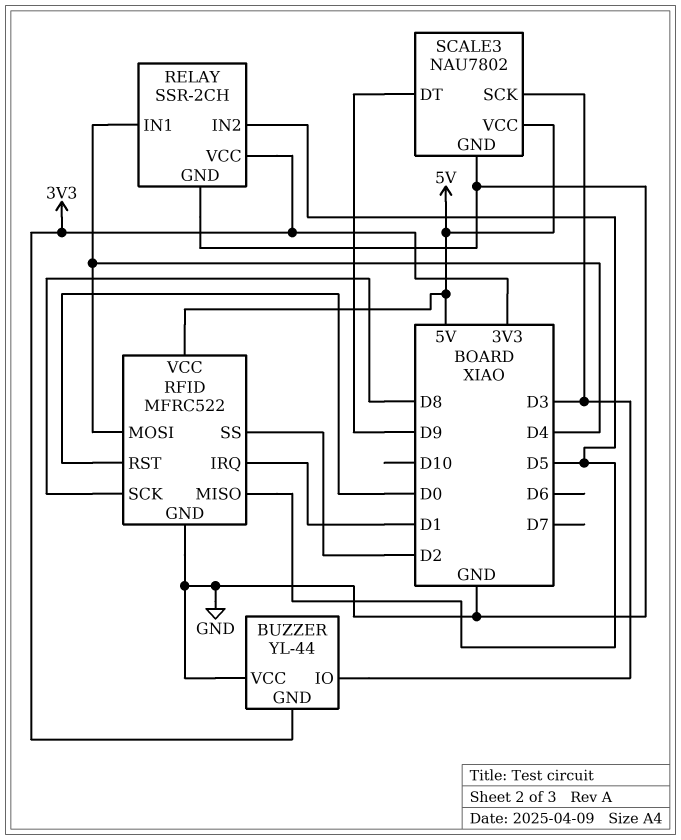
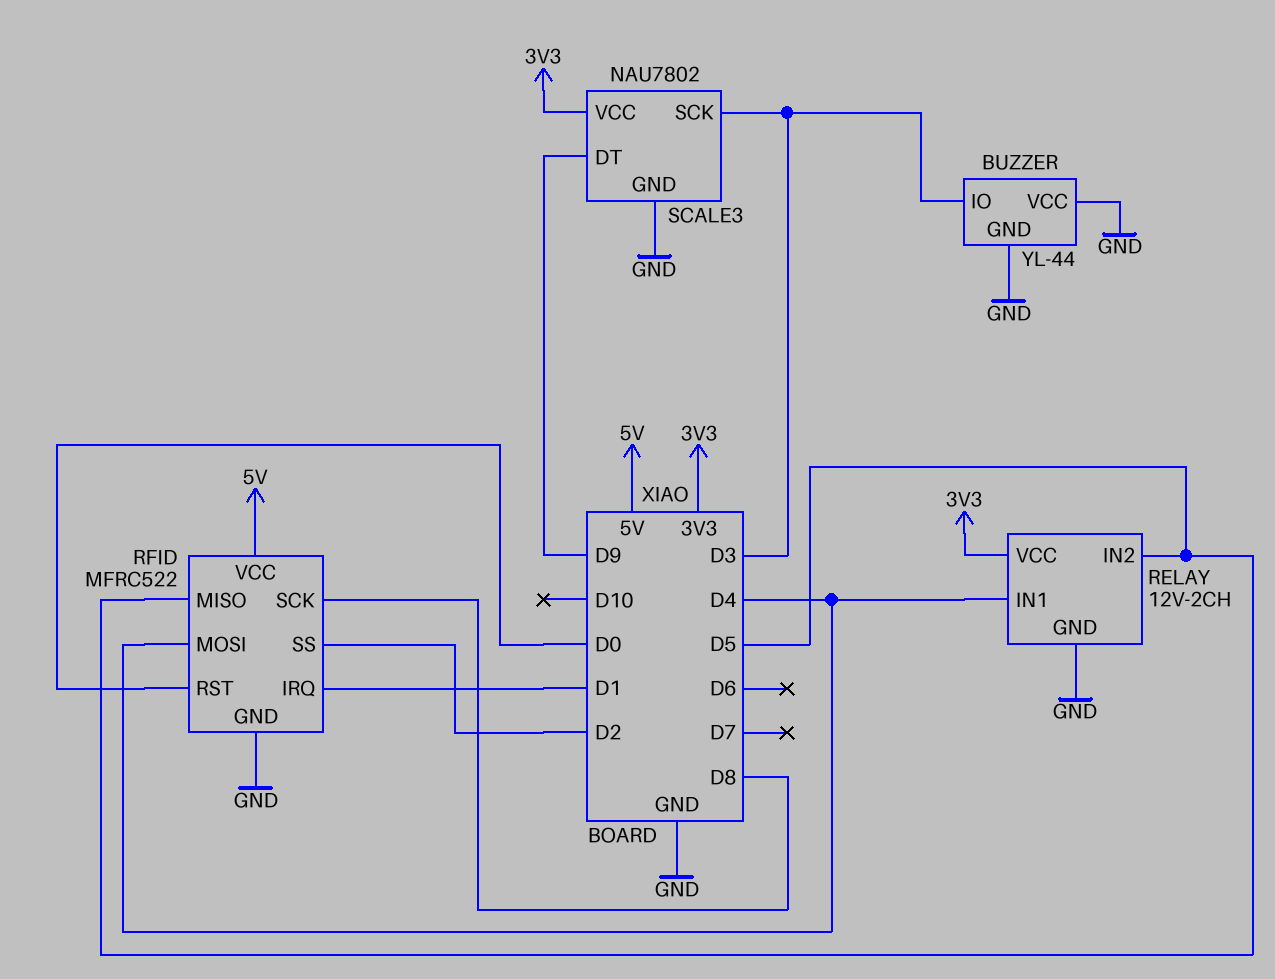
BUZZER pin GND: 3V3 -> GND
RELAY: SSR-2CH -> 12V-2CH
SCALE3 pin VCC: 5V -> 3V3

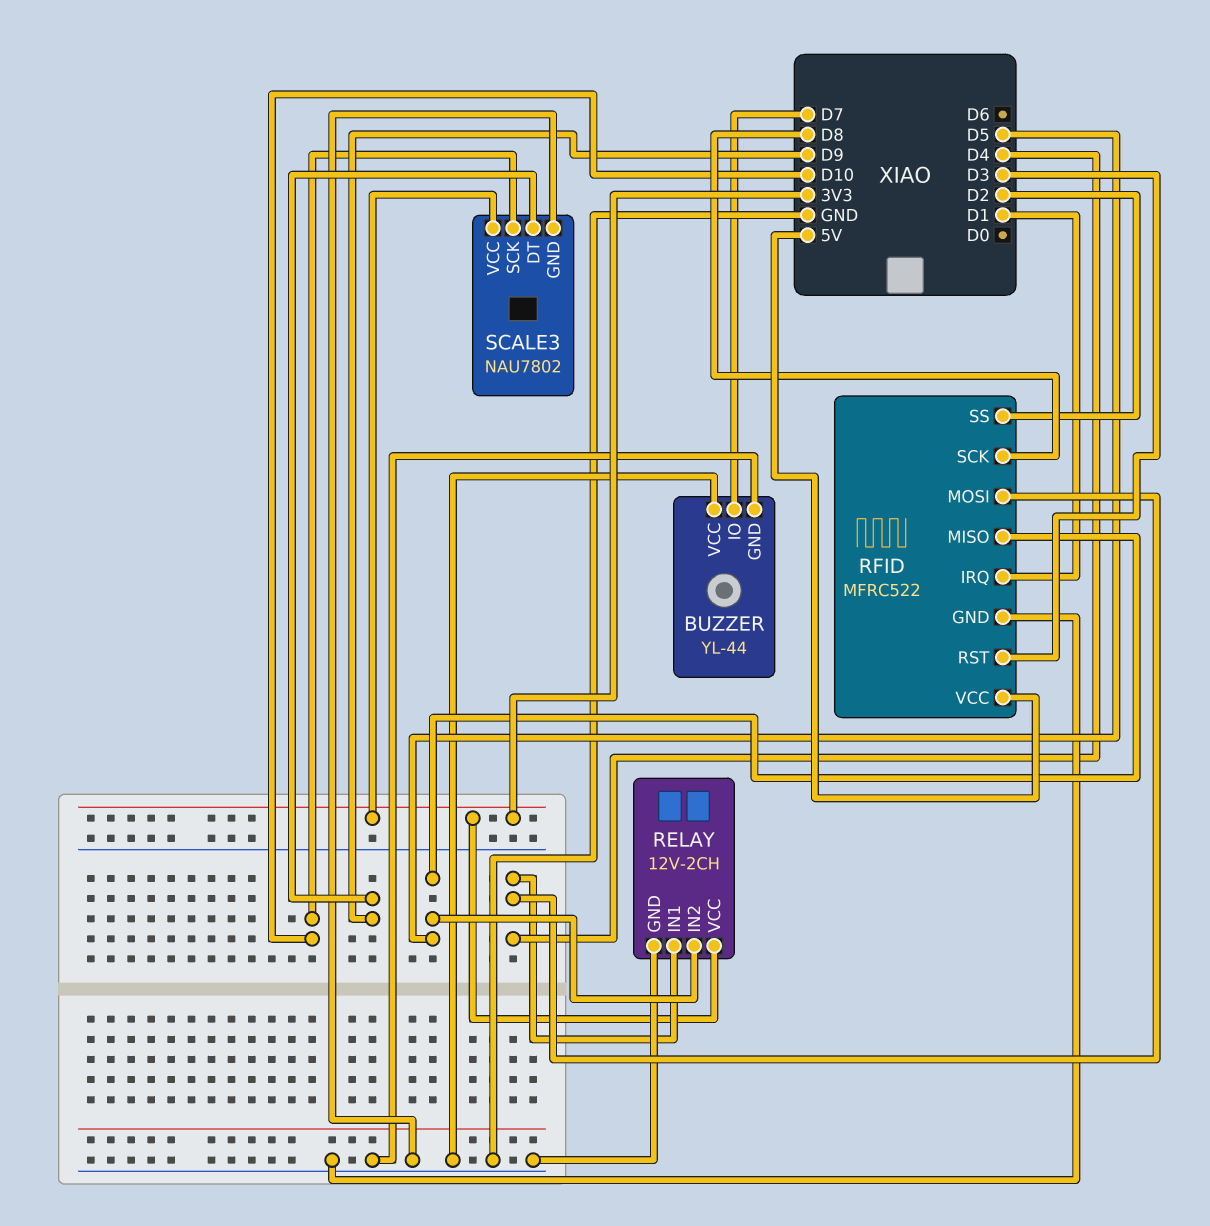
BUZZER pin IO: D3 -> D7
RFID pin RST: D0 -> D3
SCALE3 pin SCK: D3 -> D10

